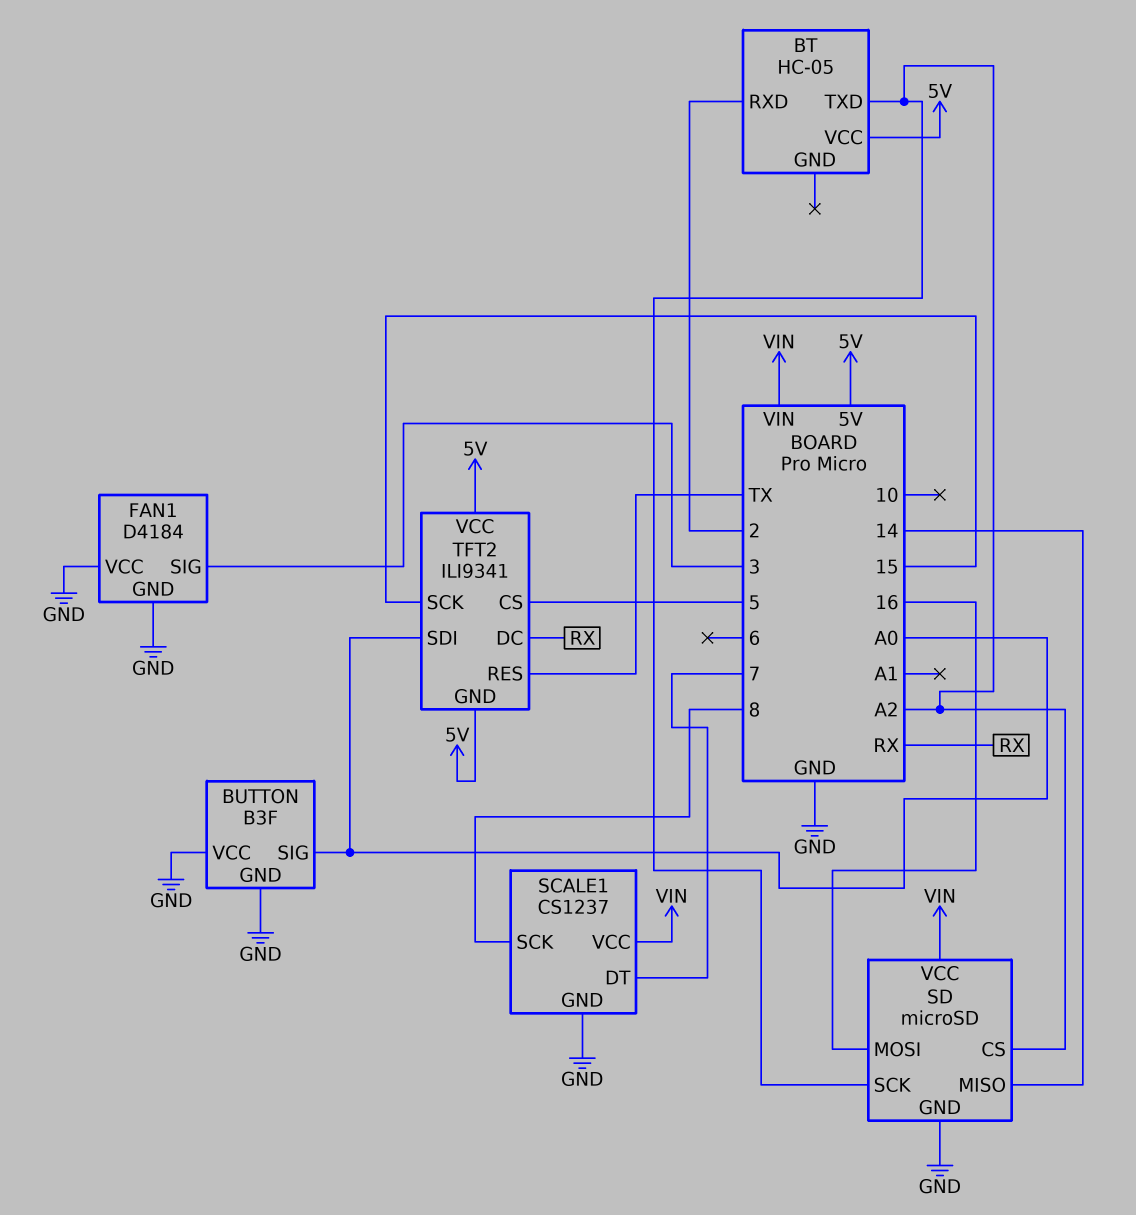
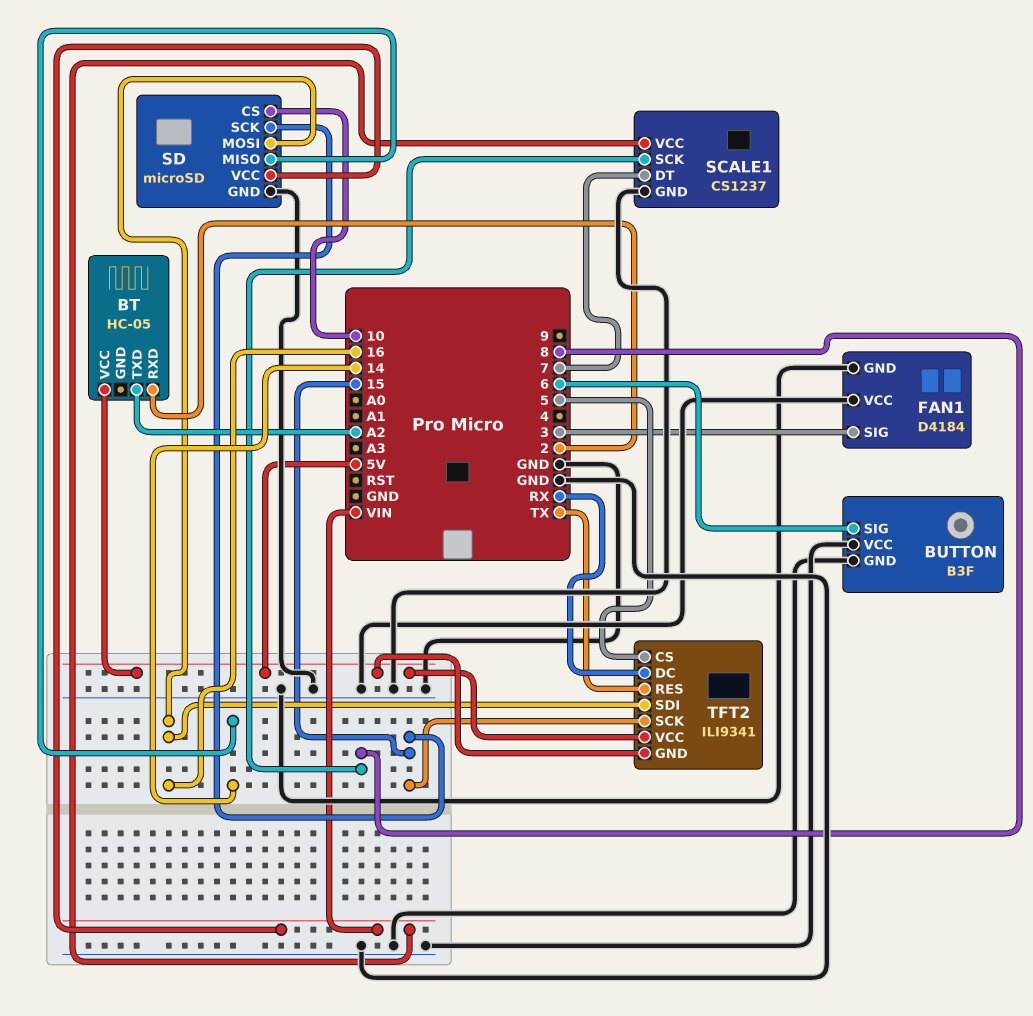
BUTTON pin SIG: A0 -> 6
SD pin CS: A2 -> 10
SD pin SCK: A2 -> 15
TFT2 pin SDI: A0 -> 16

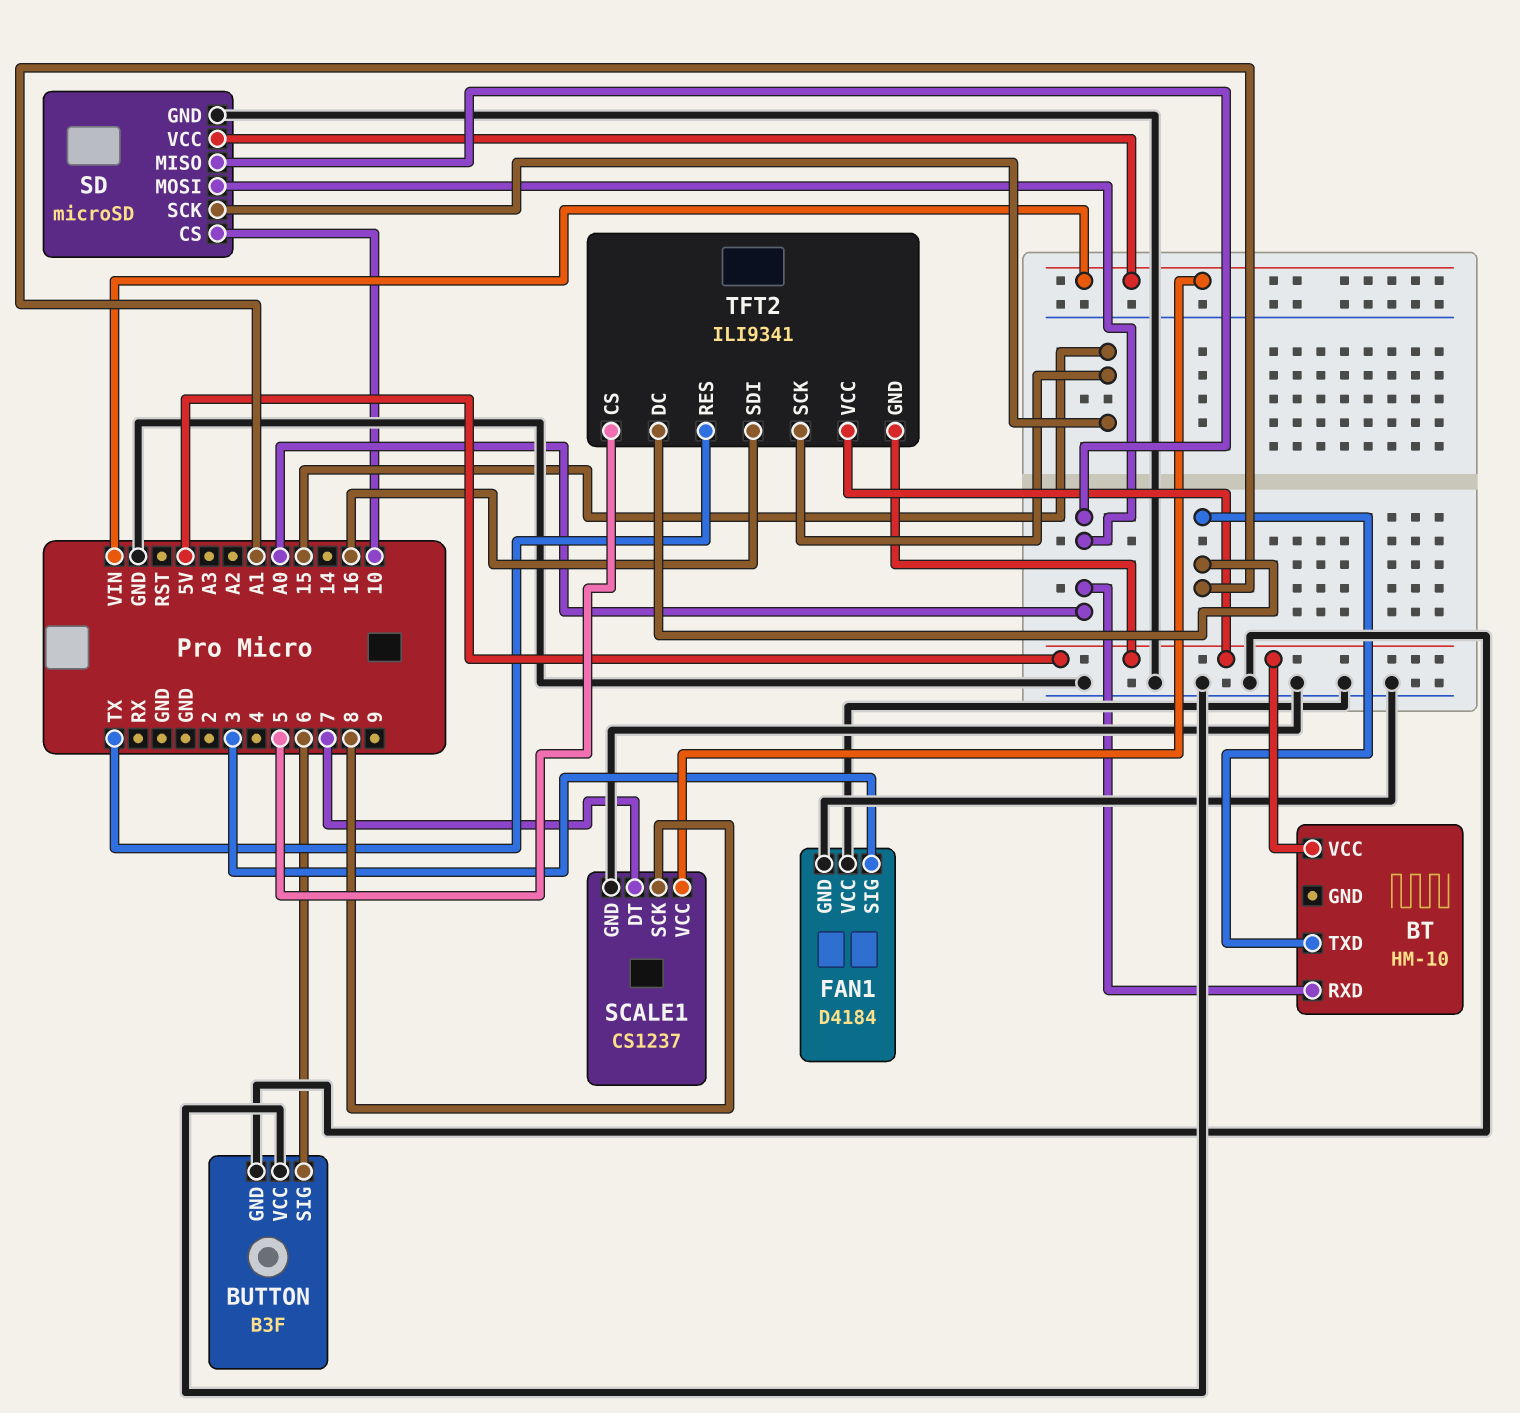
BT: HC-05 -> HM-10
BT pin RXD: 2 -> A0
BT pin TXD: A2 -> A1
SD pin MISO: 14 -> A0
SD pin MOSI: 16 -> A0
TFT2 pin DC: RX -> A1

